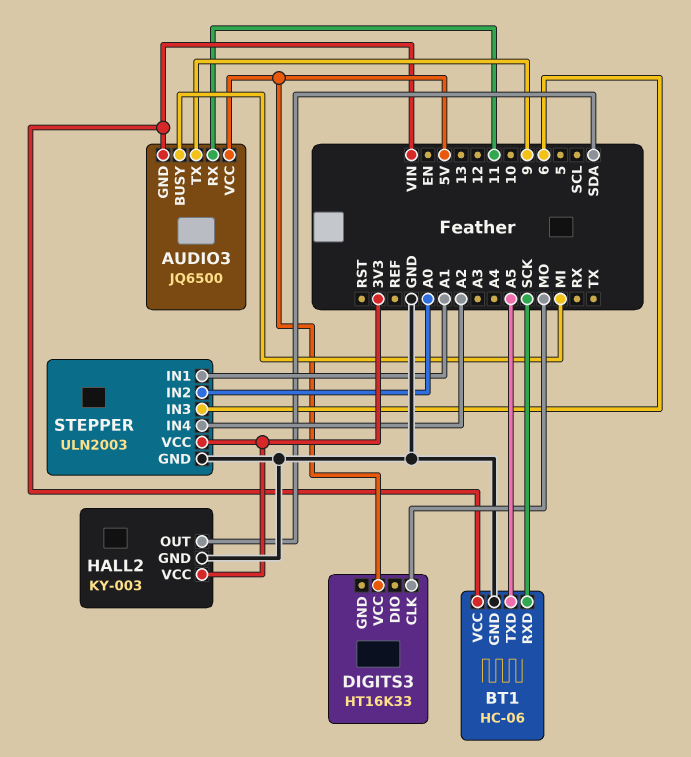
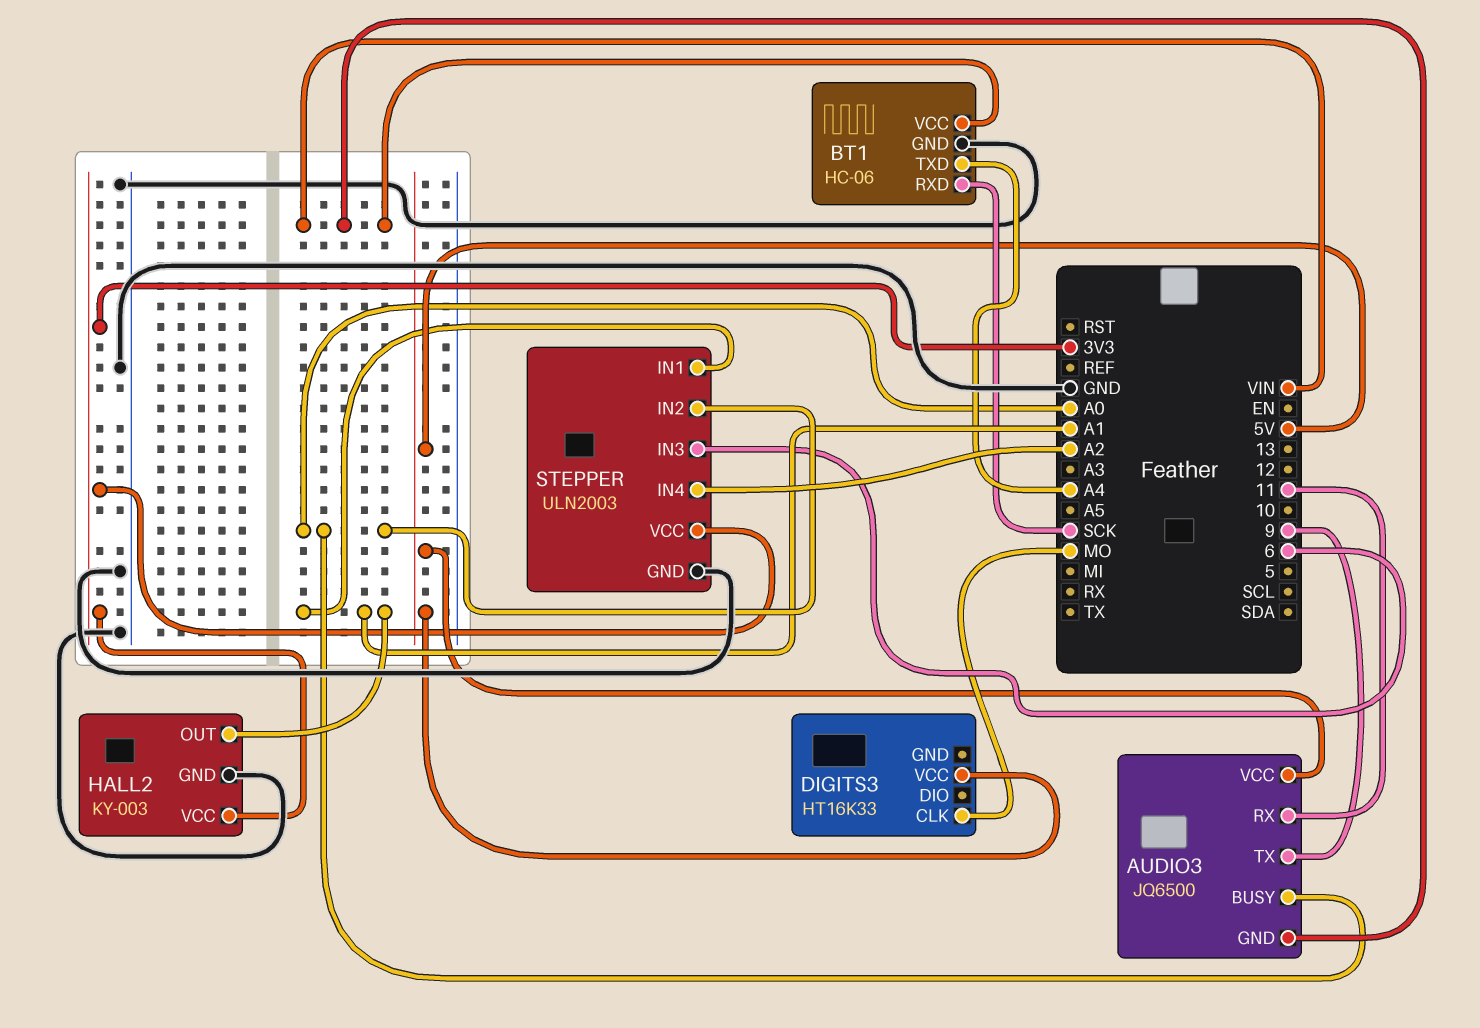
AUDIO3 pin BUSY: MI -> A0
BT1 pin TXD: A5 -> A4
HALL2 pin OUT: SDA -> A1

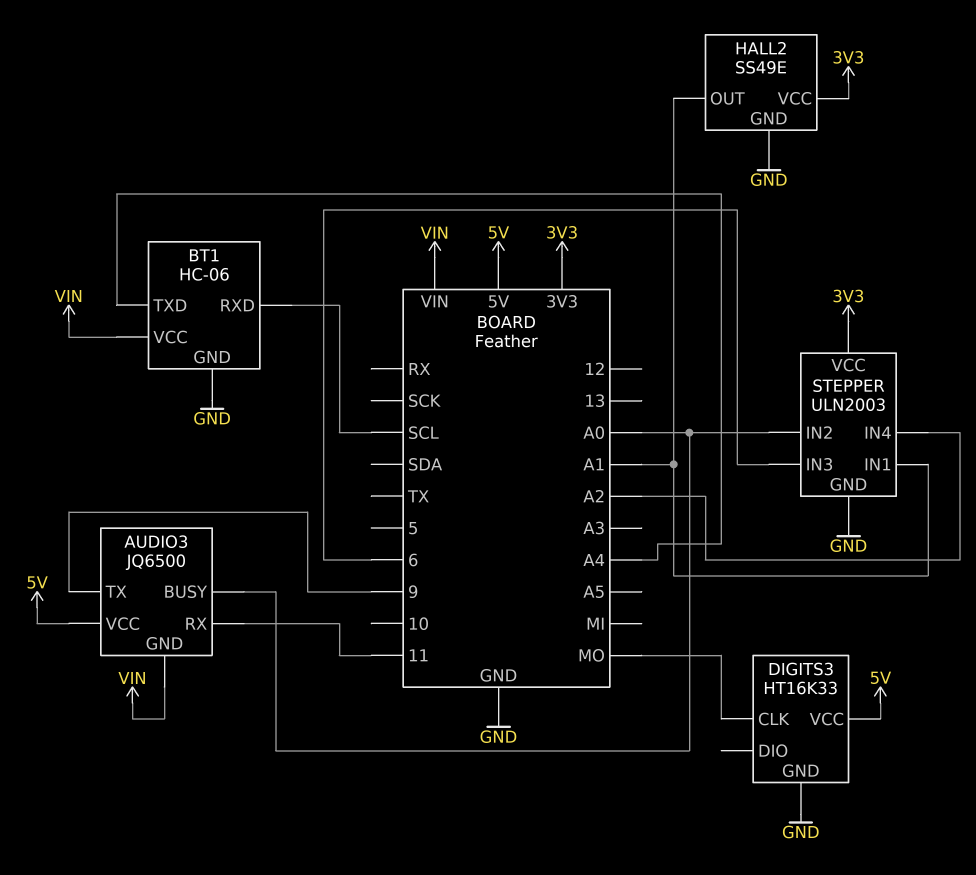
BT1 pin RXD: SCK -> SCL
DIGITS3 pin GND: none -> GND
HALL2: KY-003 -> SS49E

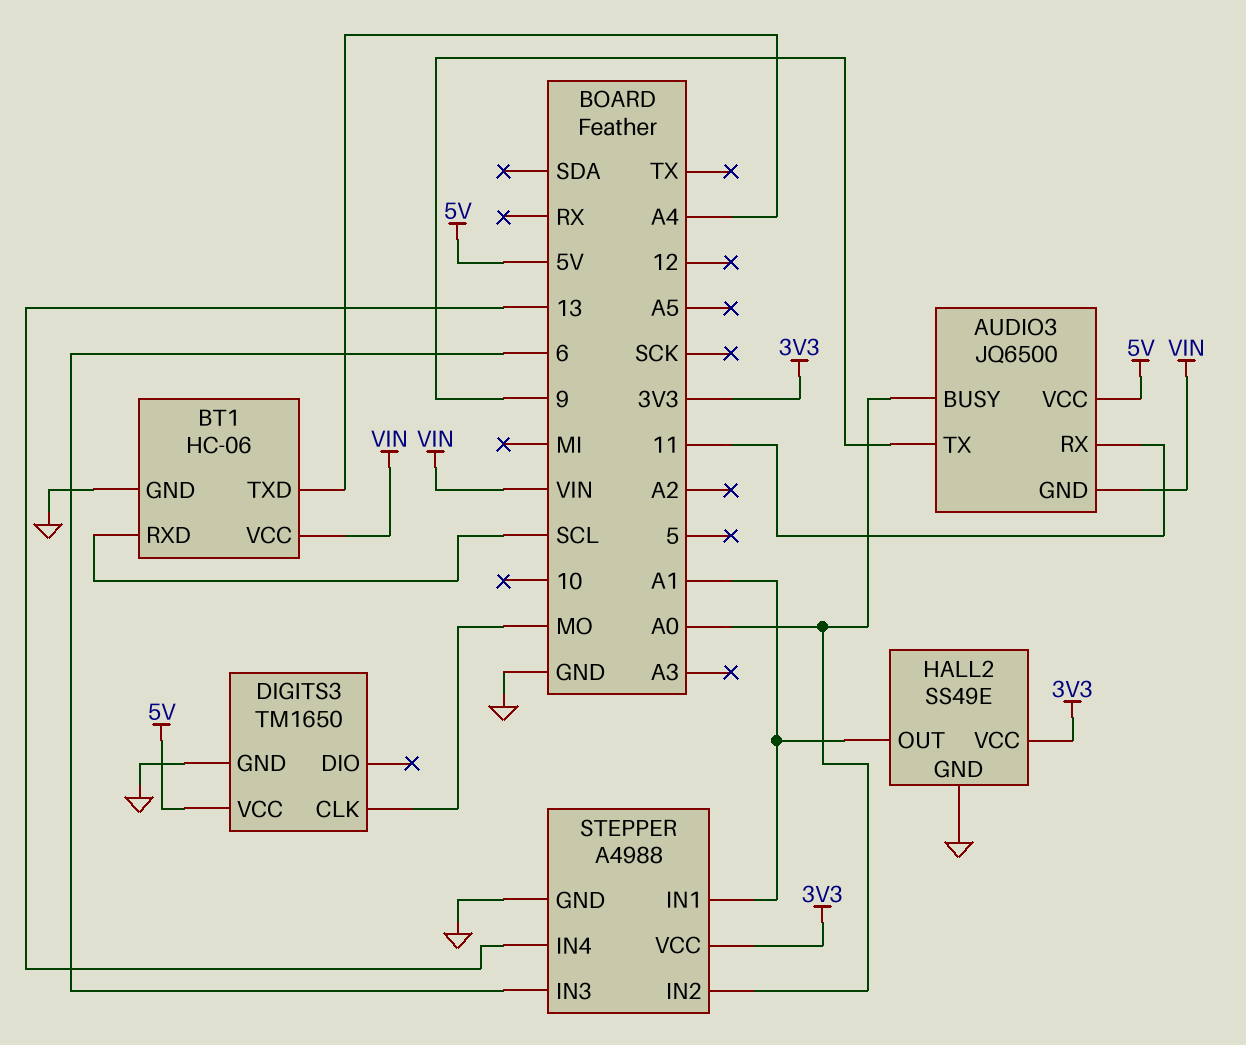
DIGITS3: HT16K33 -> TM1650
STEPPER: ULN2003 -> A4988
STEPPER pin IN4: A2 -> 13

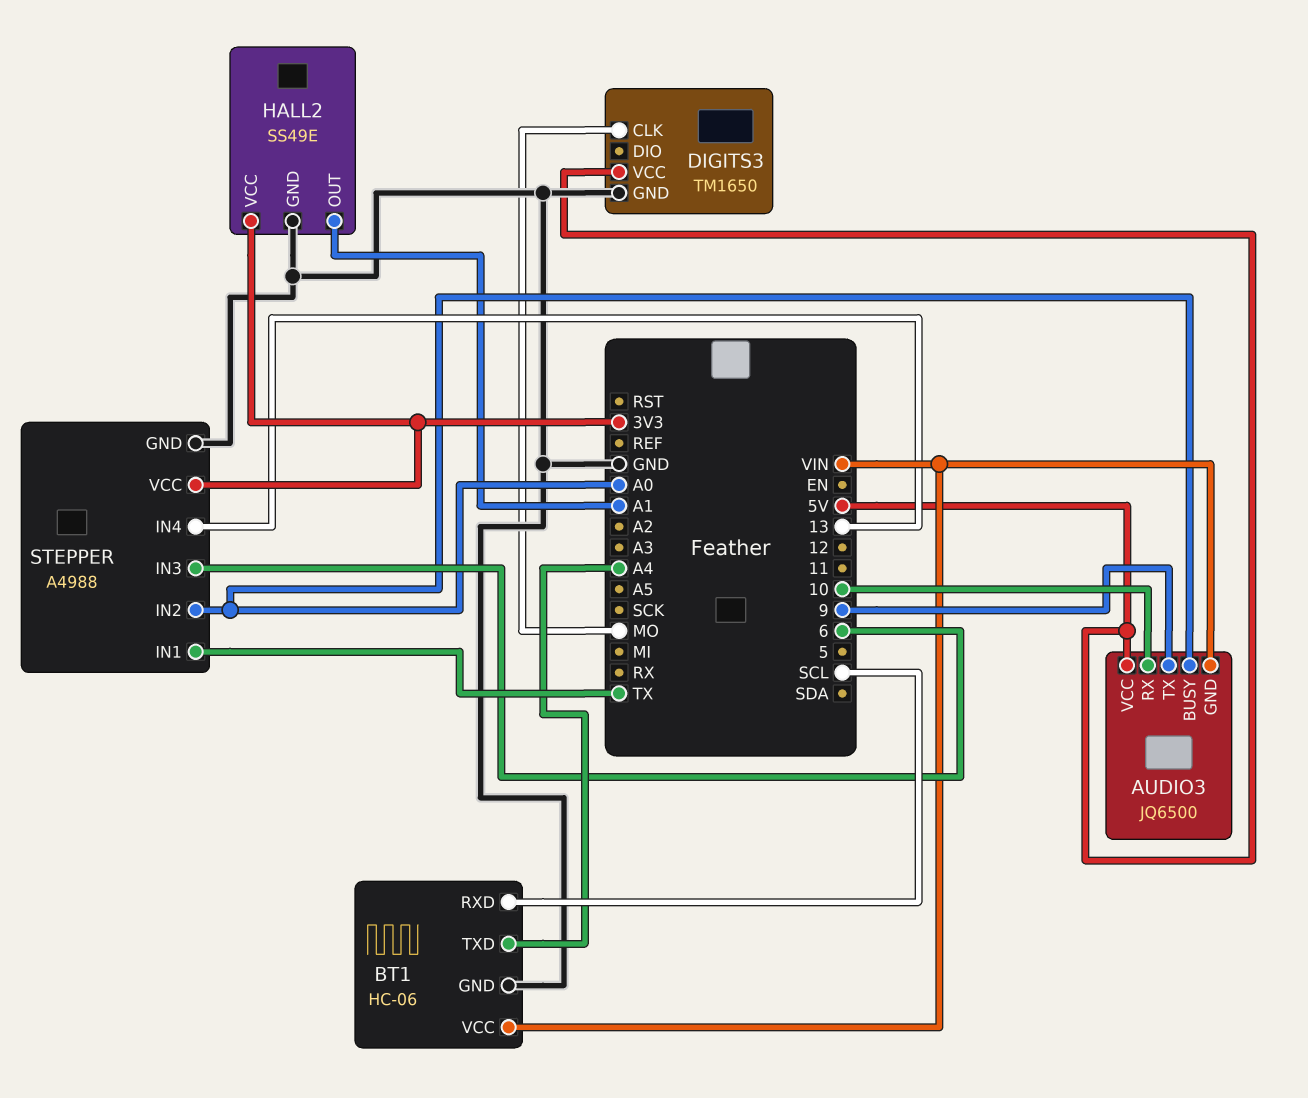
AUDIO3 pin RX: 11 -> 10
STEPPER pin IN1: A1 -> TX

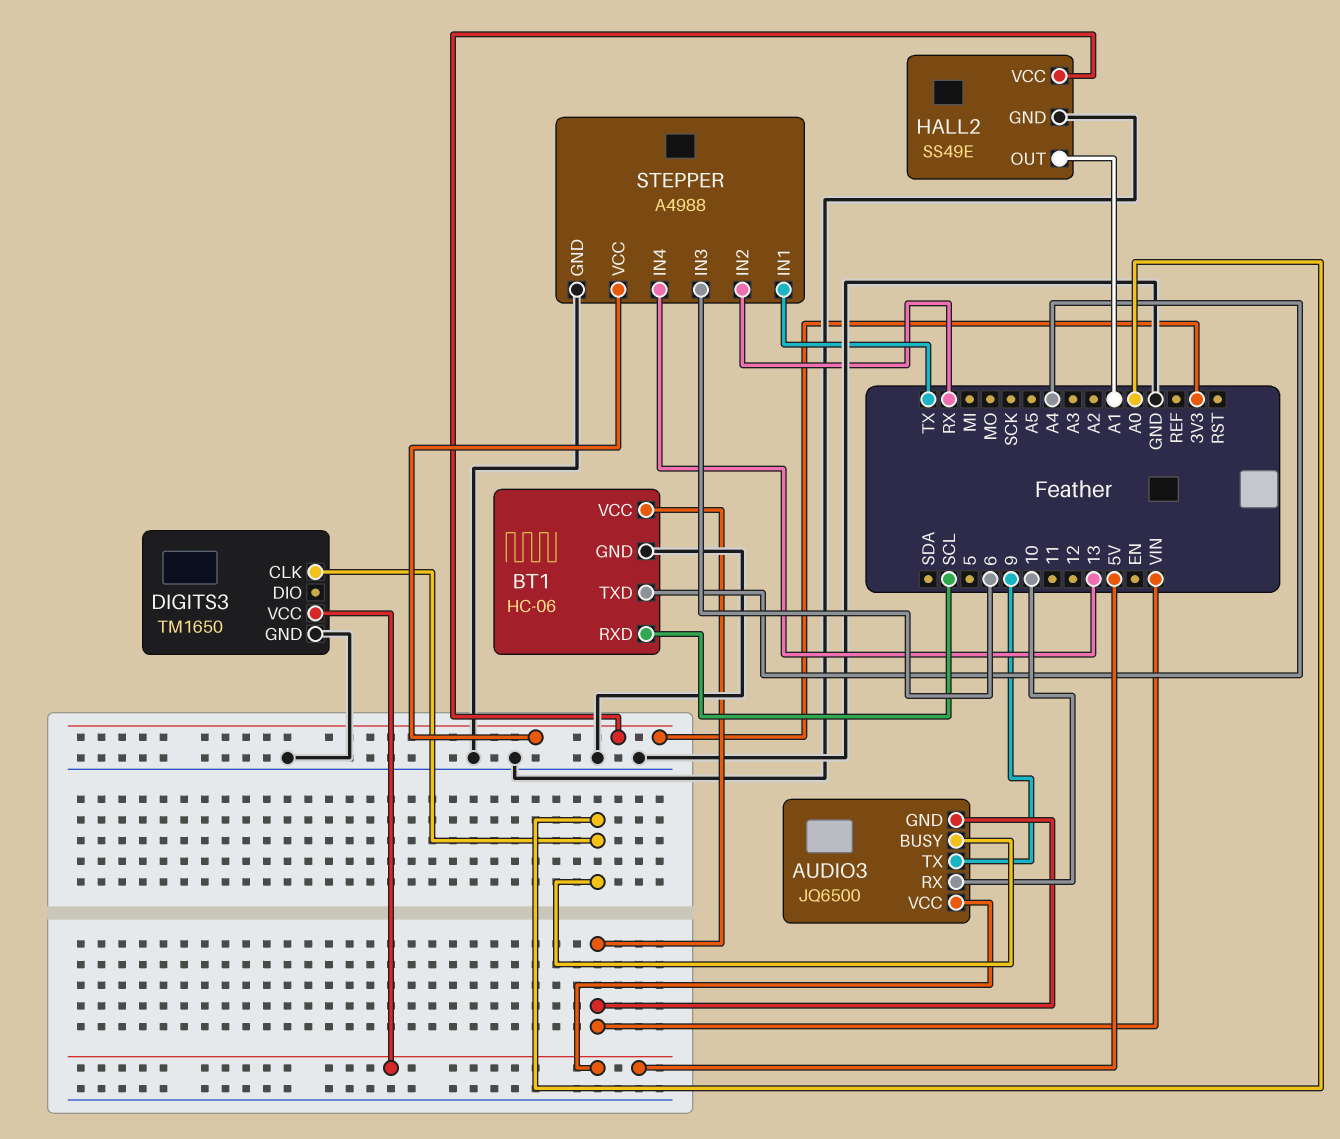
DIGITS3 pin CLK: MO -> A0
STEPPER pin IN2: A0 -> RX

